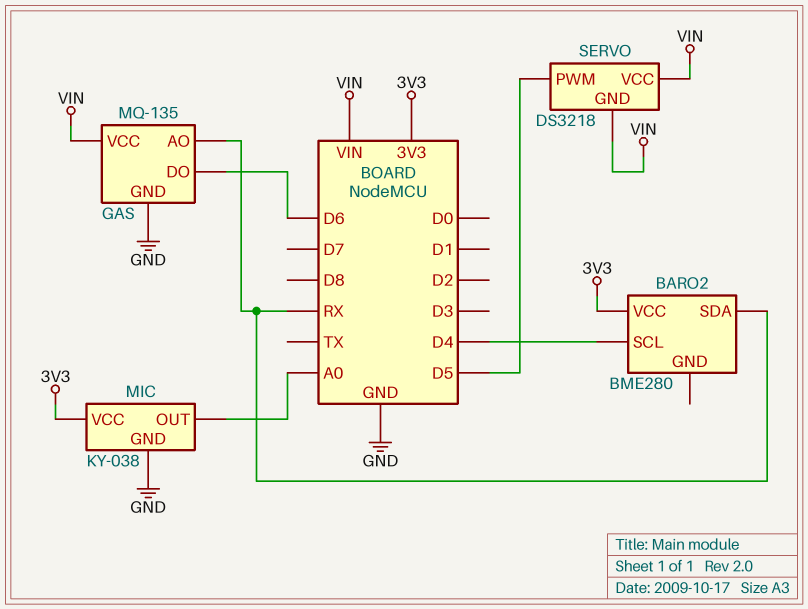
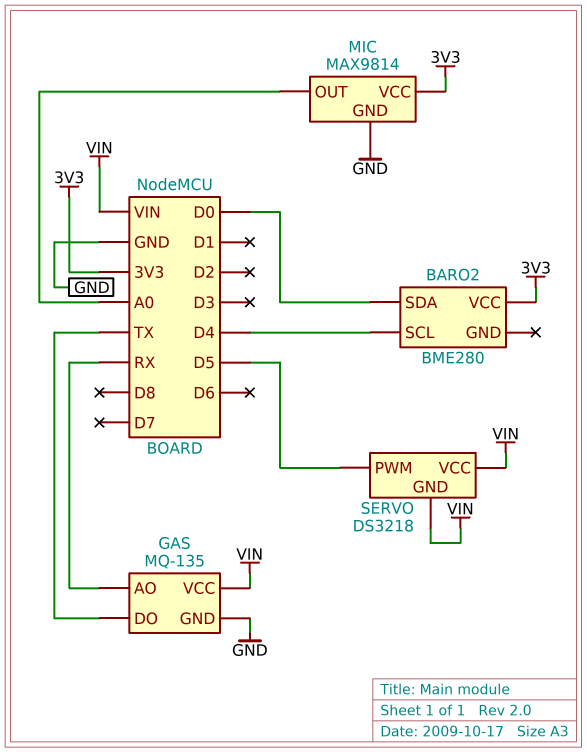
BARO2 pin SDA: RX -> D0
GAS pin DO: D6 -> TX
MIC: KY-038 -> MAX9814

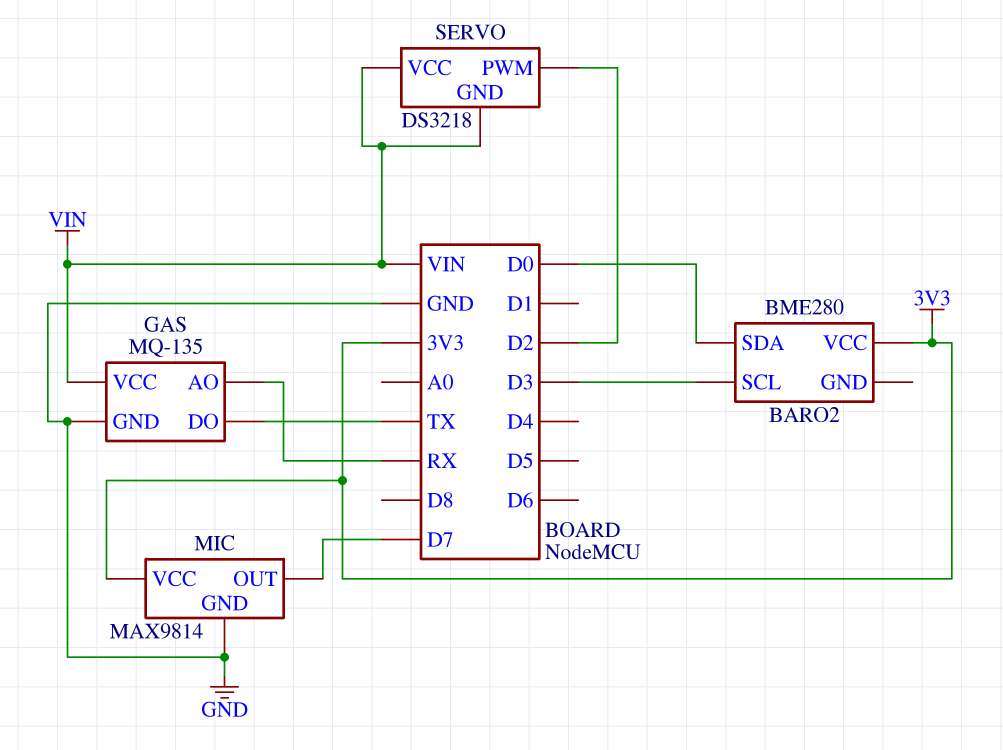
BARO2 pin SCL: D4 -> D3
MIC pin OUT: A0 -> D7
SERVO pin PWM: D5 -> D2

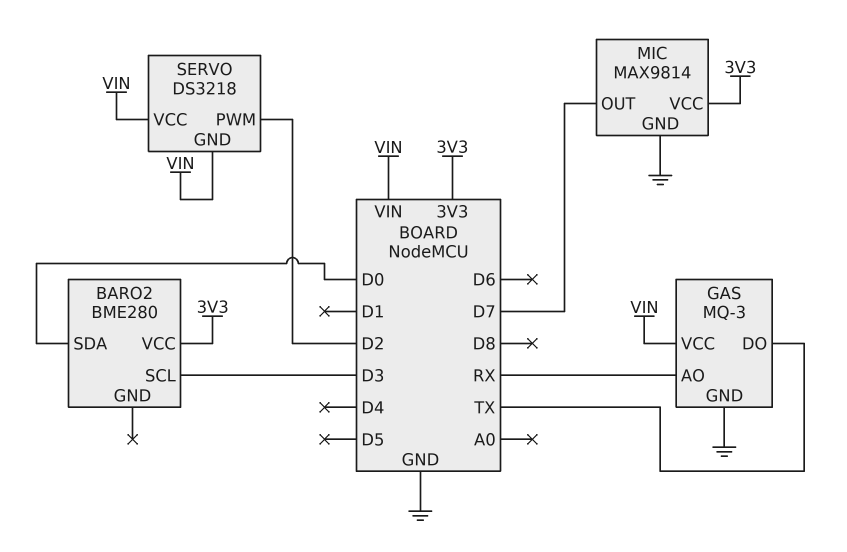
GAS: MQ-135 -> MQ-3

